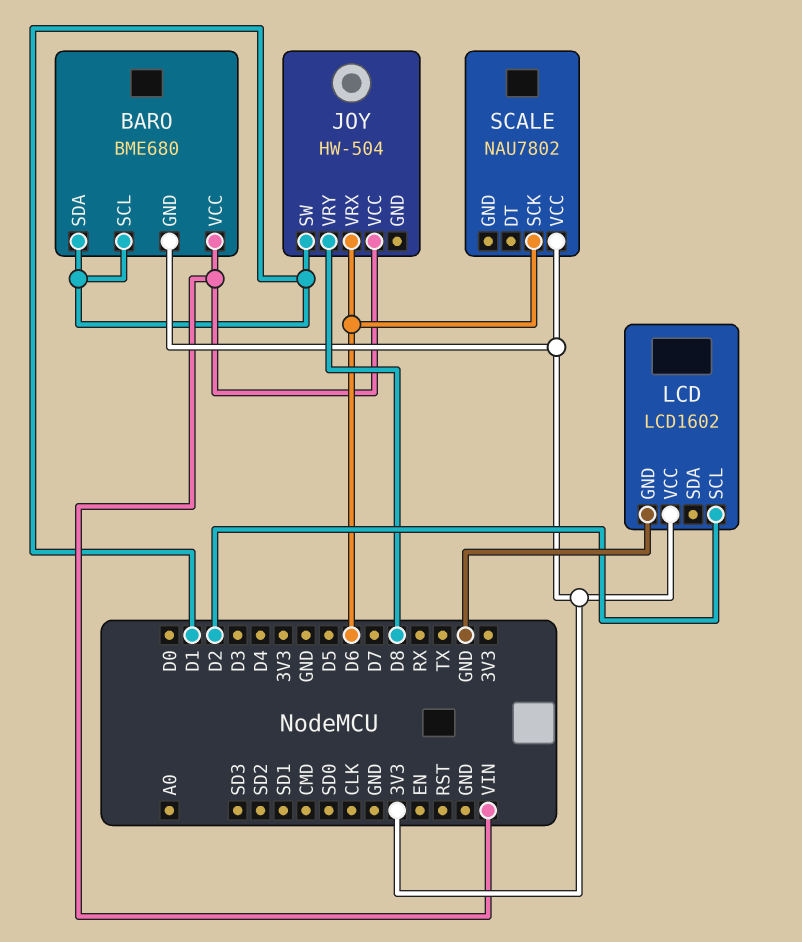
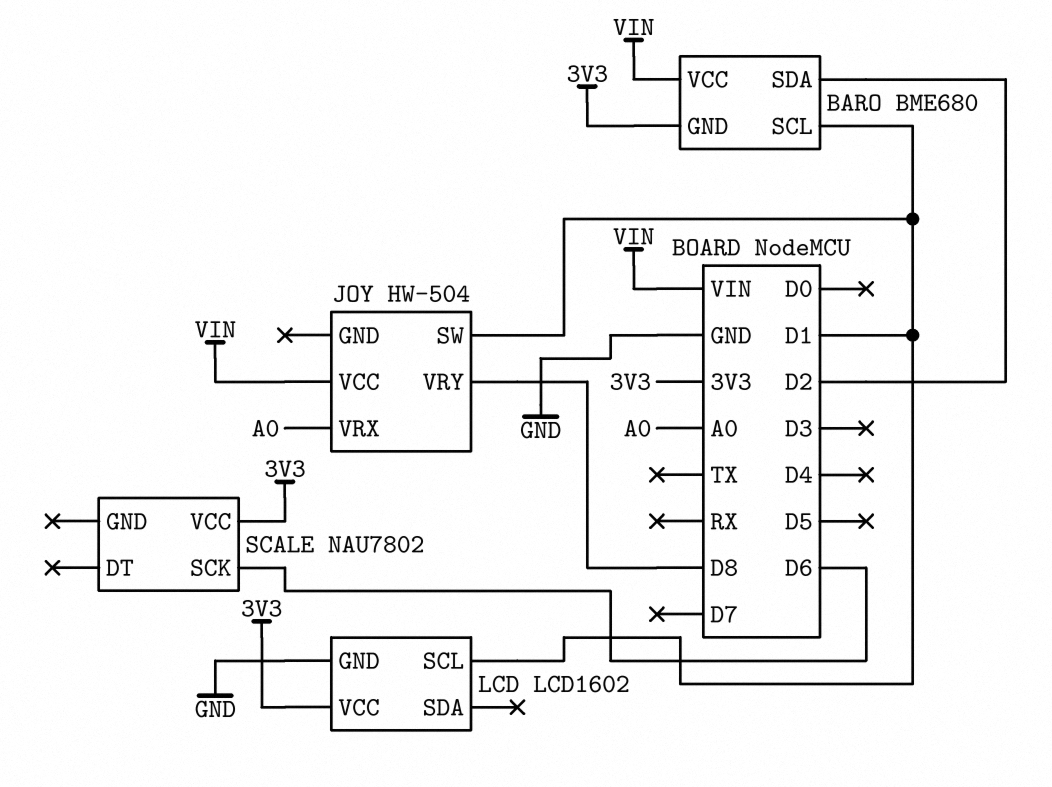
BARO pin SDA: D1 -> D2
JOY pin VRX: D6 -> A0
LCD pin SCL: D2 -> D1

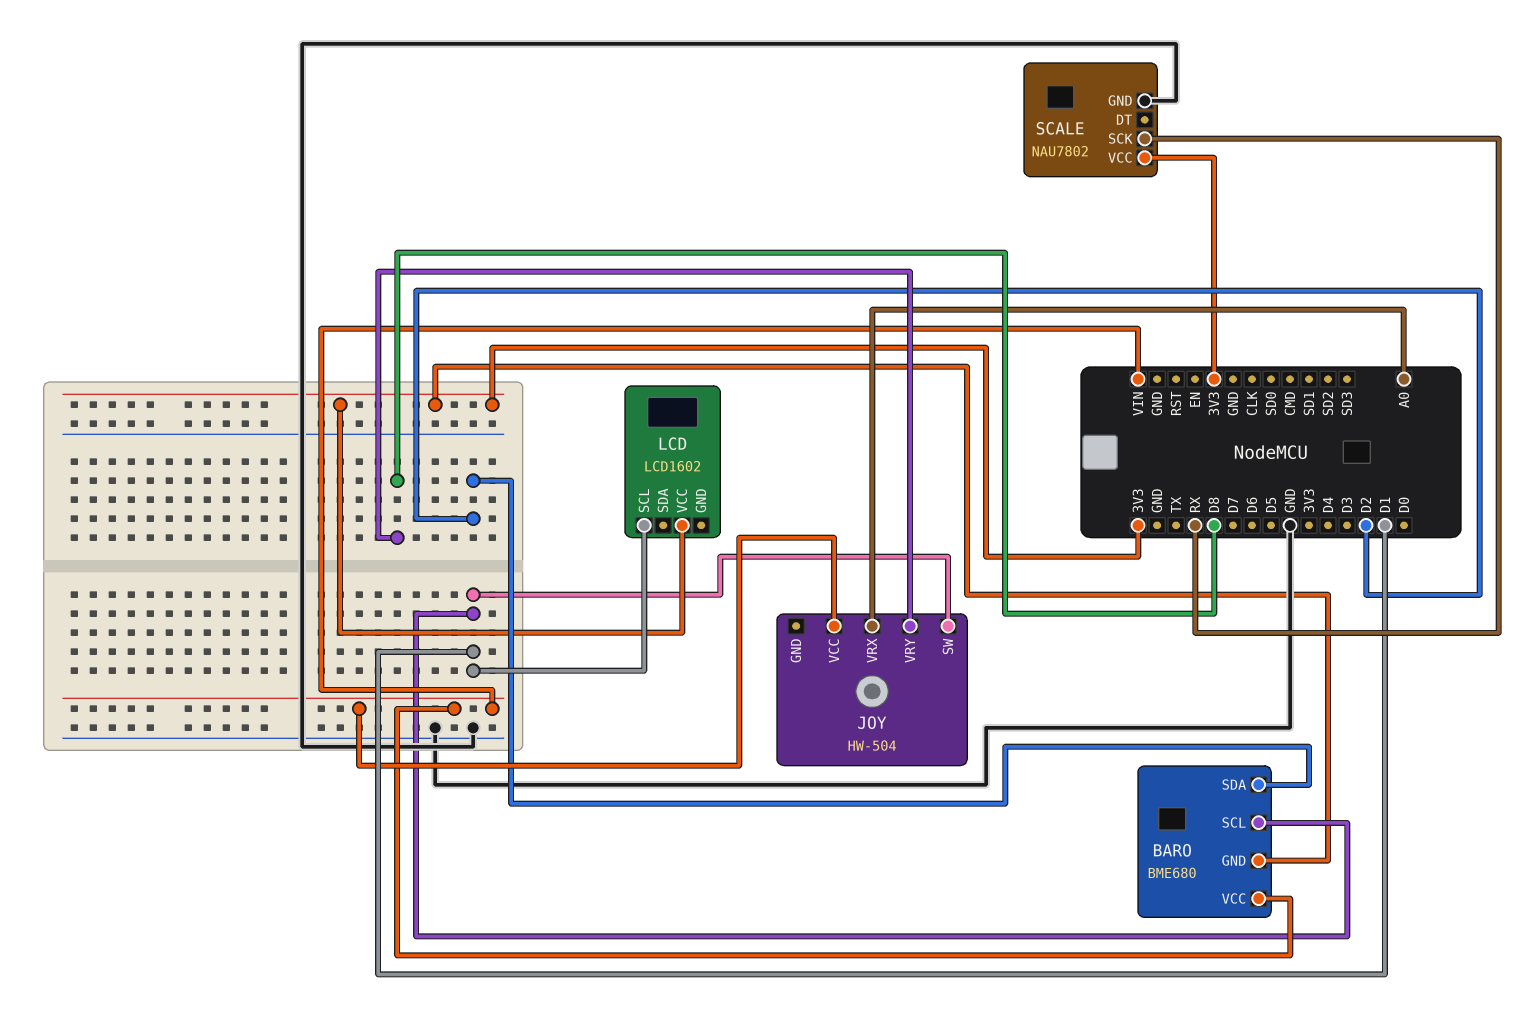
LCD pin GND: GND -> none
SCALE pin GND: none -> GND
SCALE pin SCK: D6 -> RX

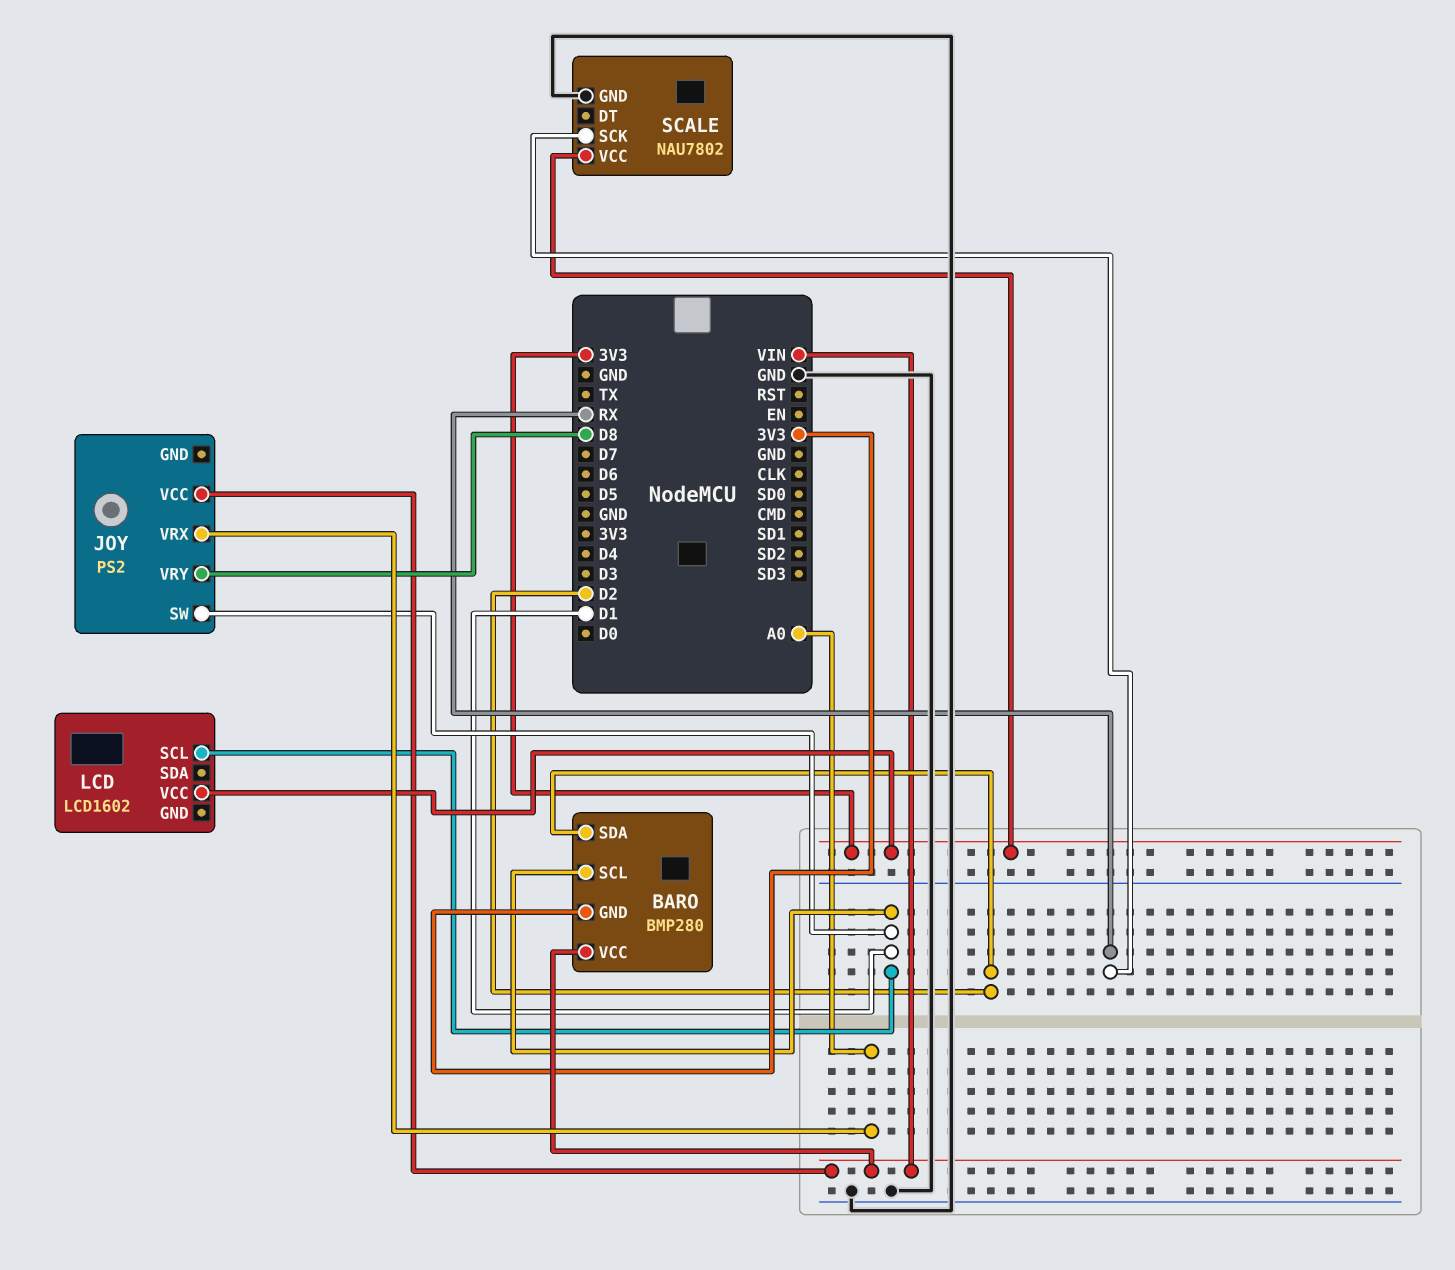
BARO: BME680 -> BMP280
JOY: HW-504 -> PS2

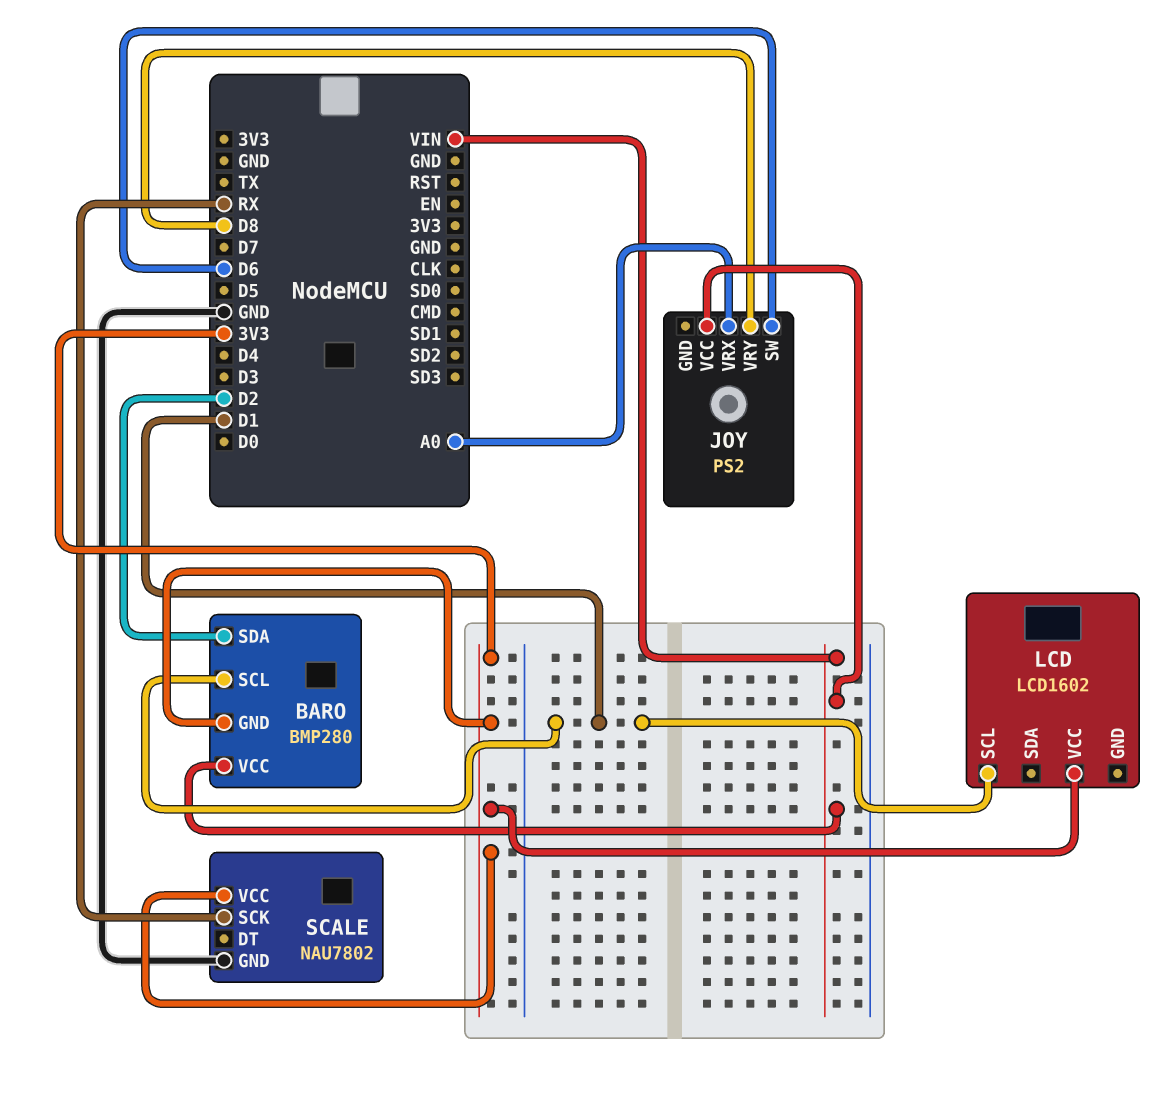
JOY pin SW: D1 -> D6

